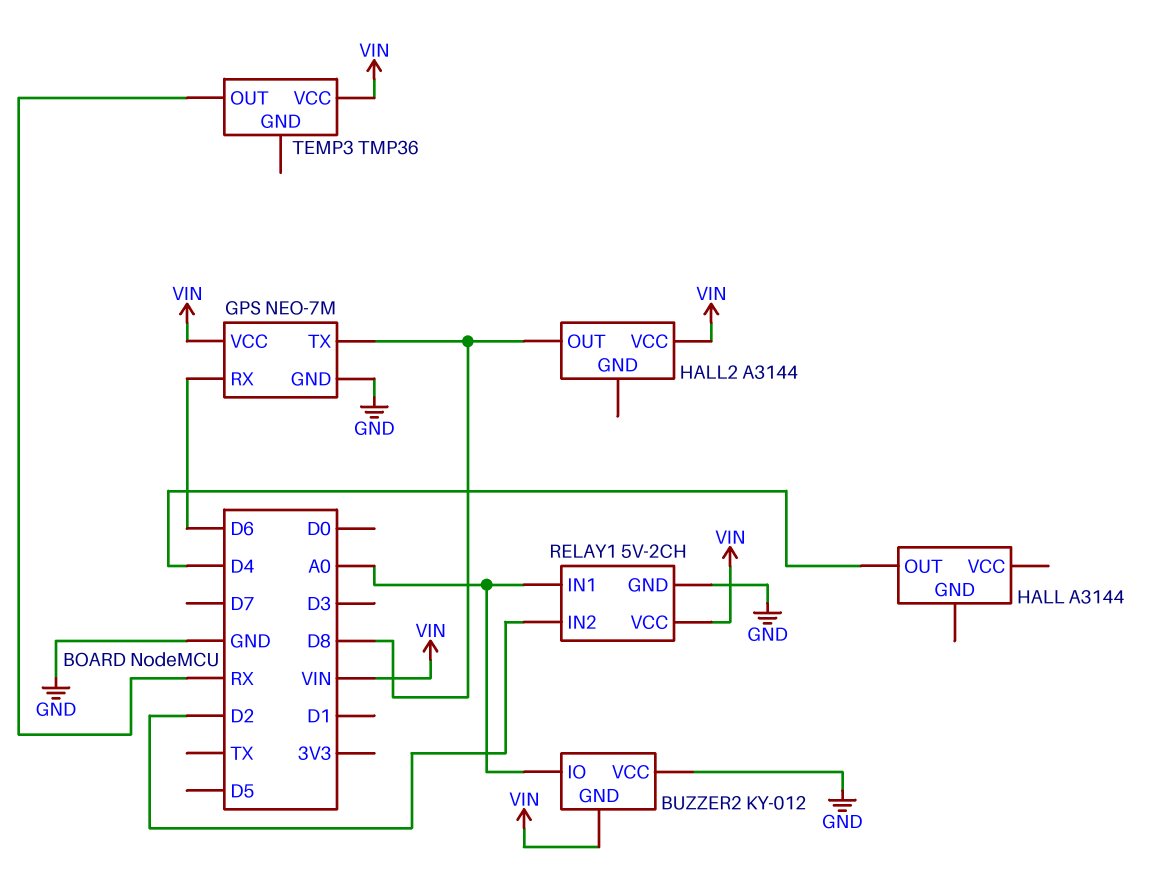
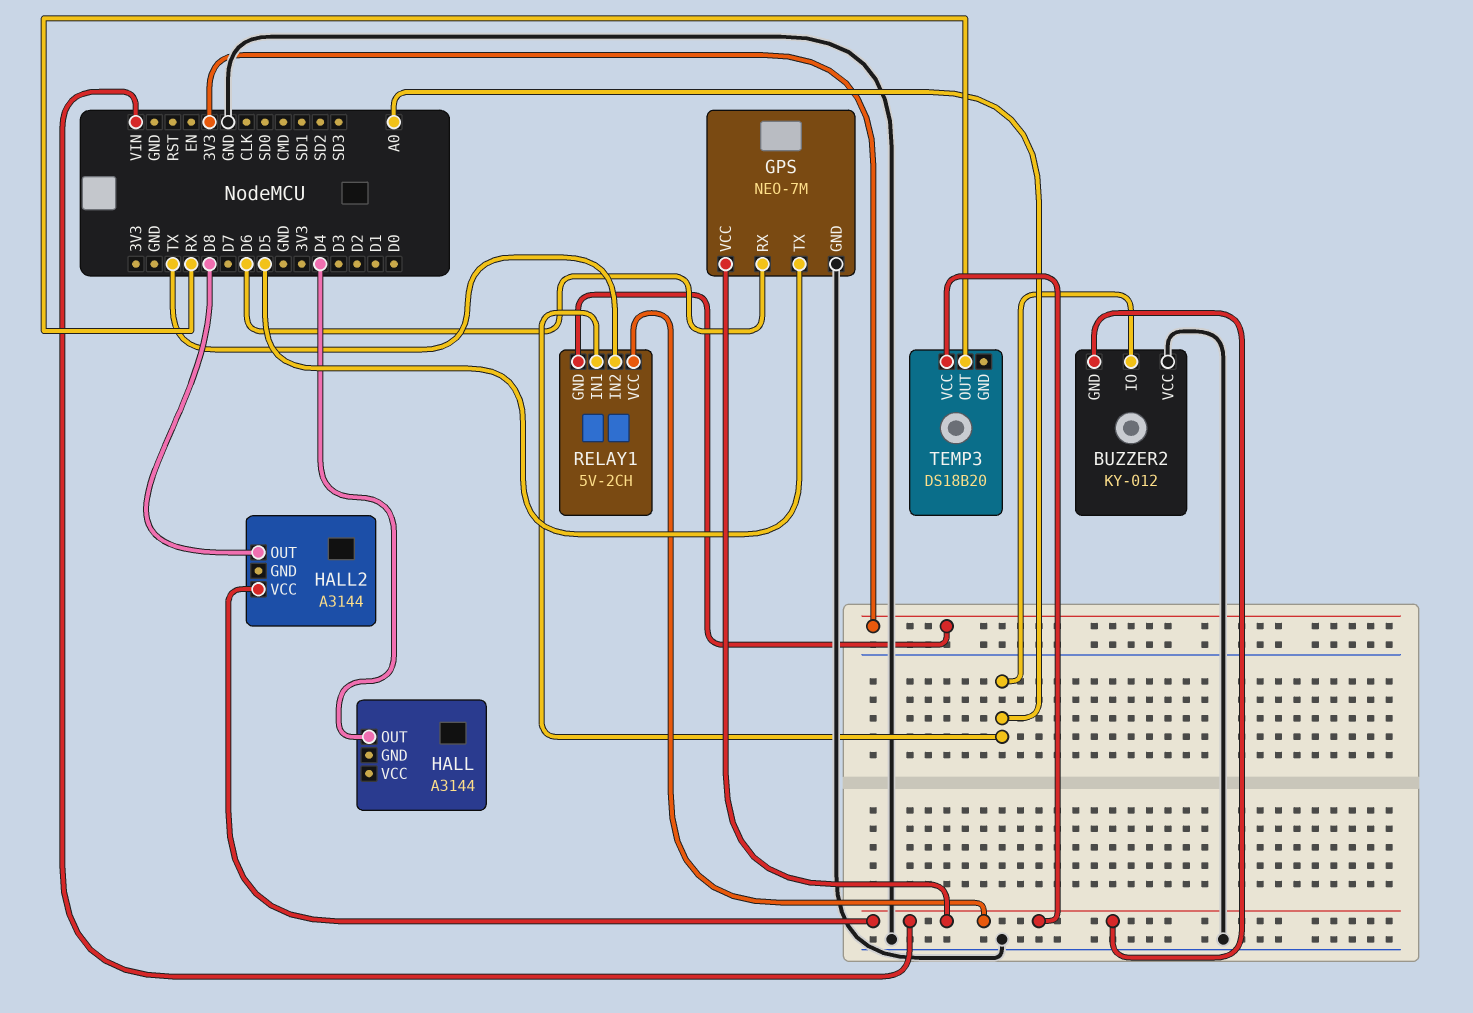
GPS pin TX: D8 -> D5
RELAY1 pin GND: GND -> 3V3
RELAY1 pin IN2: D2 -> TX
TEMP3: TMP36 -> DS18B20

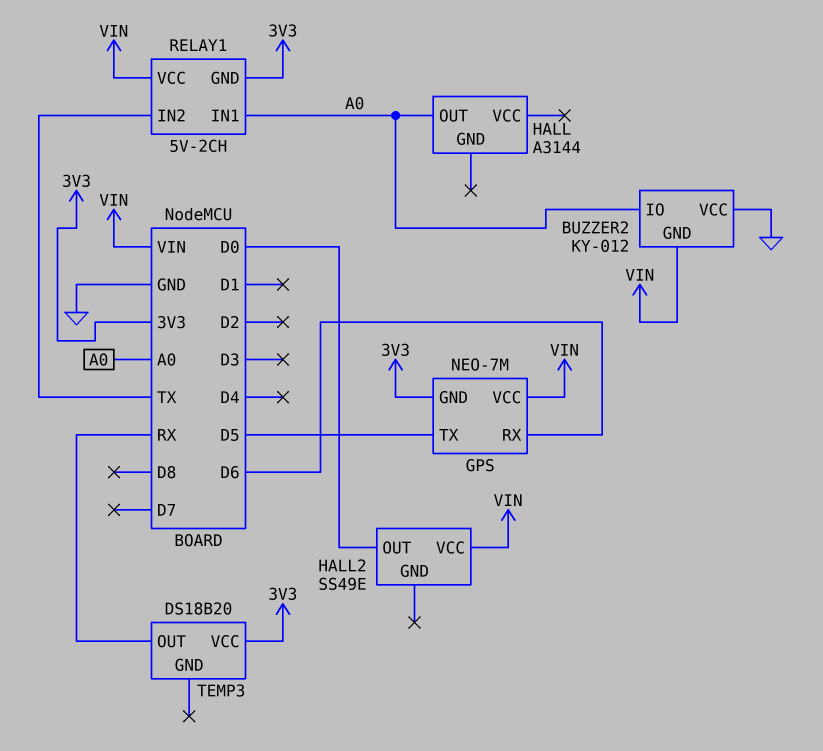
GPS pin GND: GND -> 3V3
HALL pin OUT: D4 -> A0
HALL2: A3144 -> SS49E
HALL2 pin OUT: D8 -> D0
TEMP3 pin VCC: VIN -> 3V3

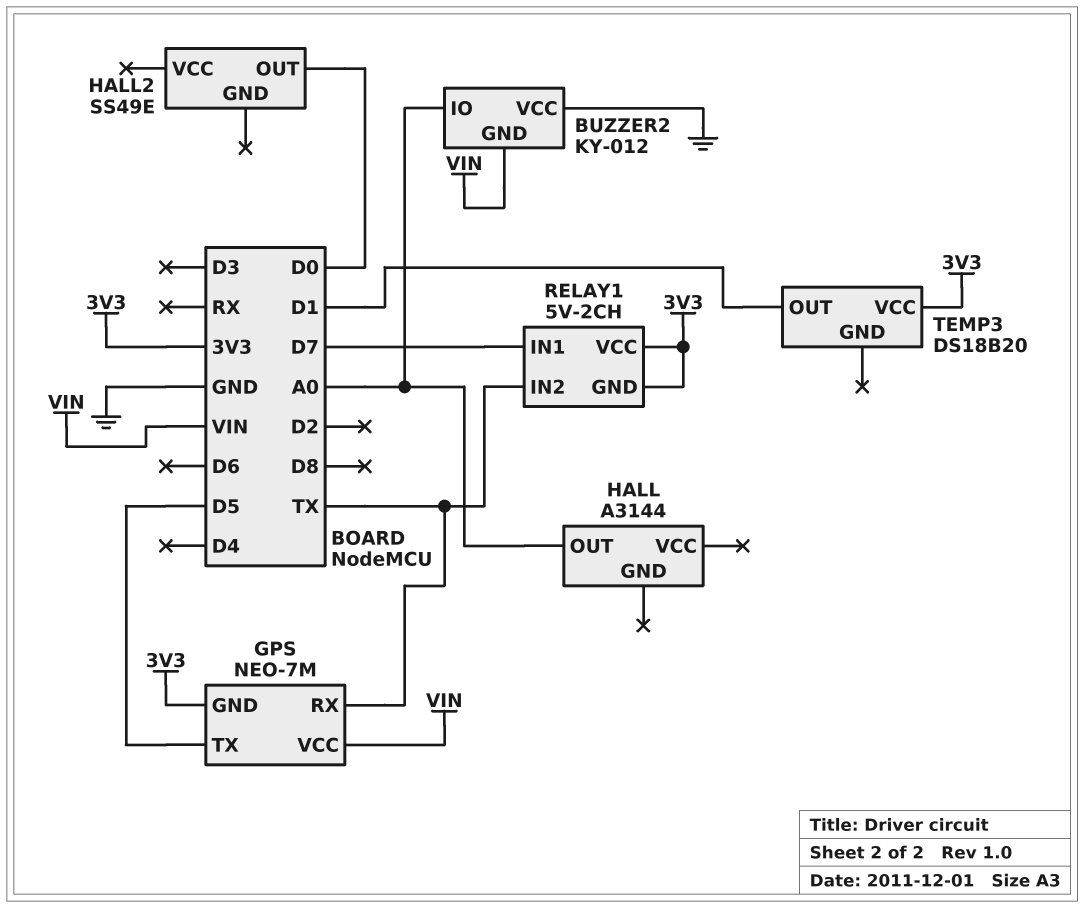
GPS pin RX: D6 -> TX
HALL2 pin VCC: VIN -> none
RELAY1 pin IN1: A0 -> D7
RELAY1 pin VCC: VIN -> 3V3
TEMP3 pin OUT: RX -> D1

